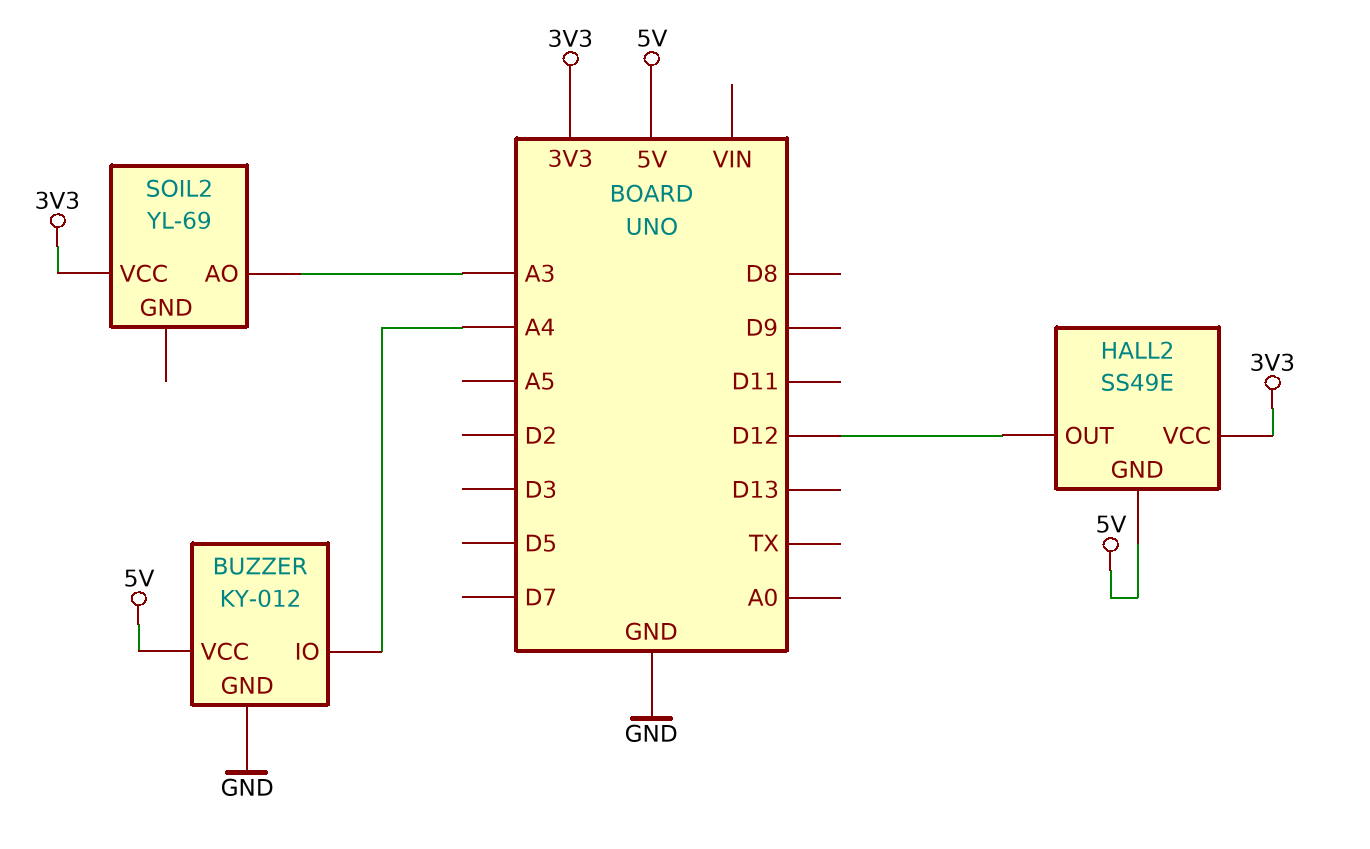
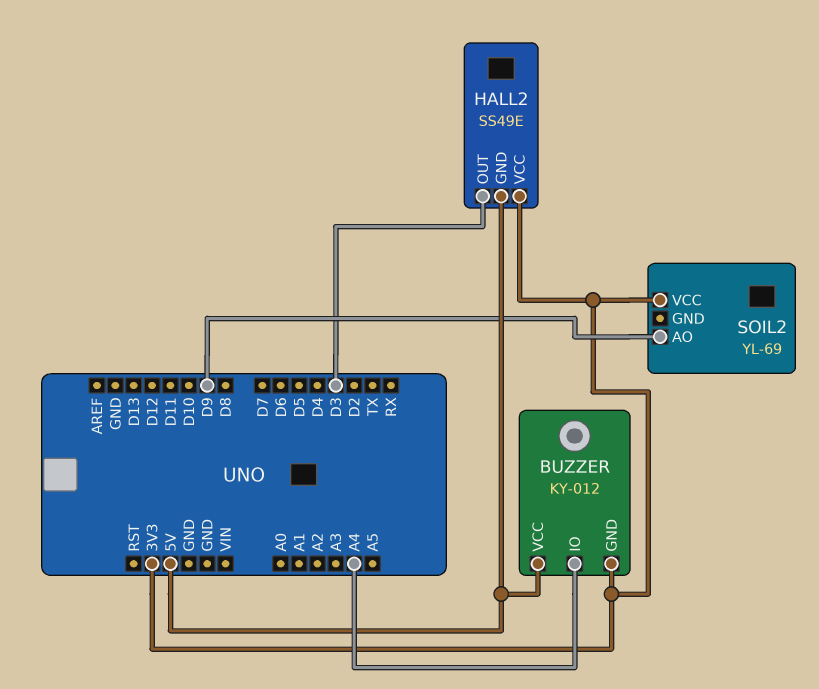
BUZZER pin GND: GND -> 3V3
HALL2 pin OUT: D12 -> D3
SOIL2 pin AO: A3 -> D9

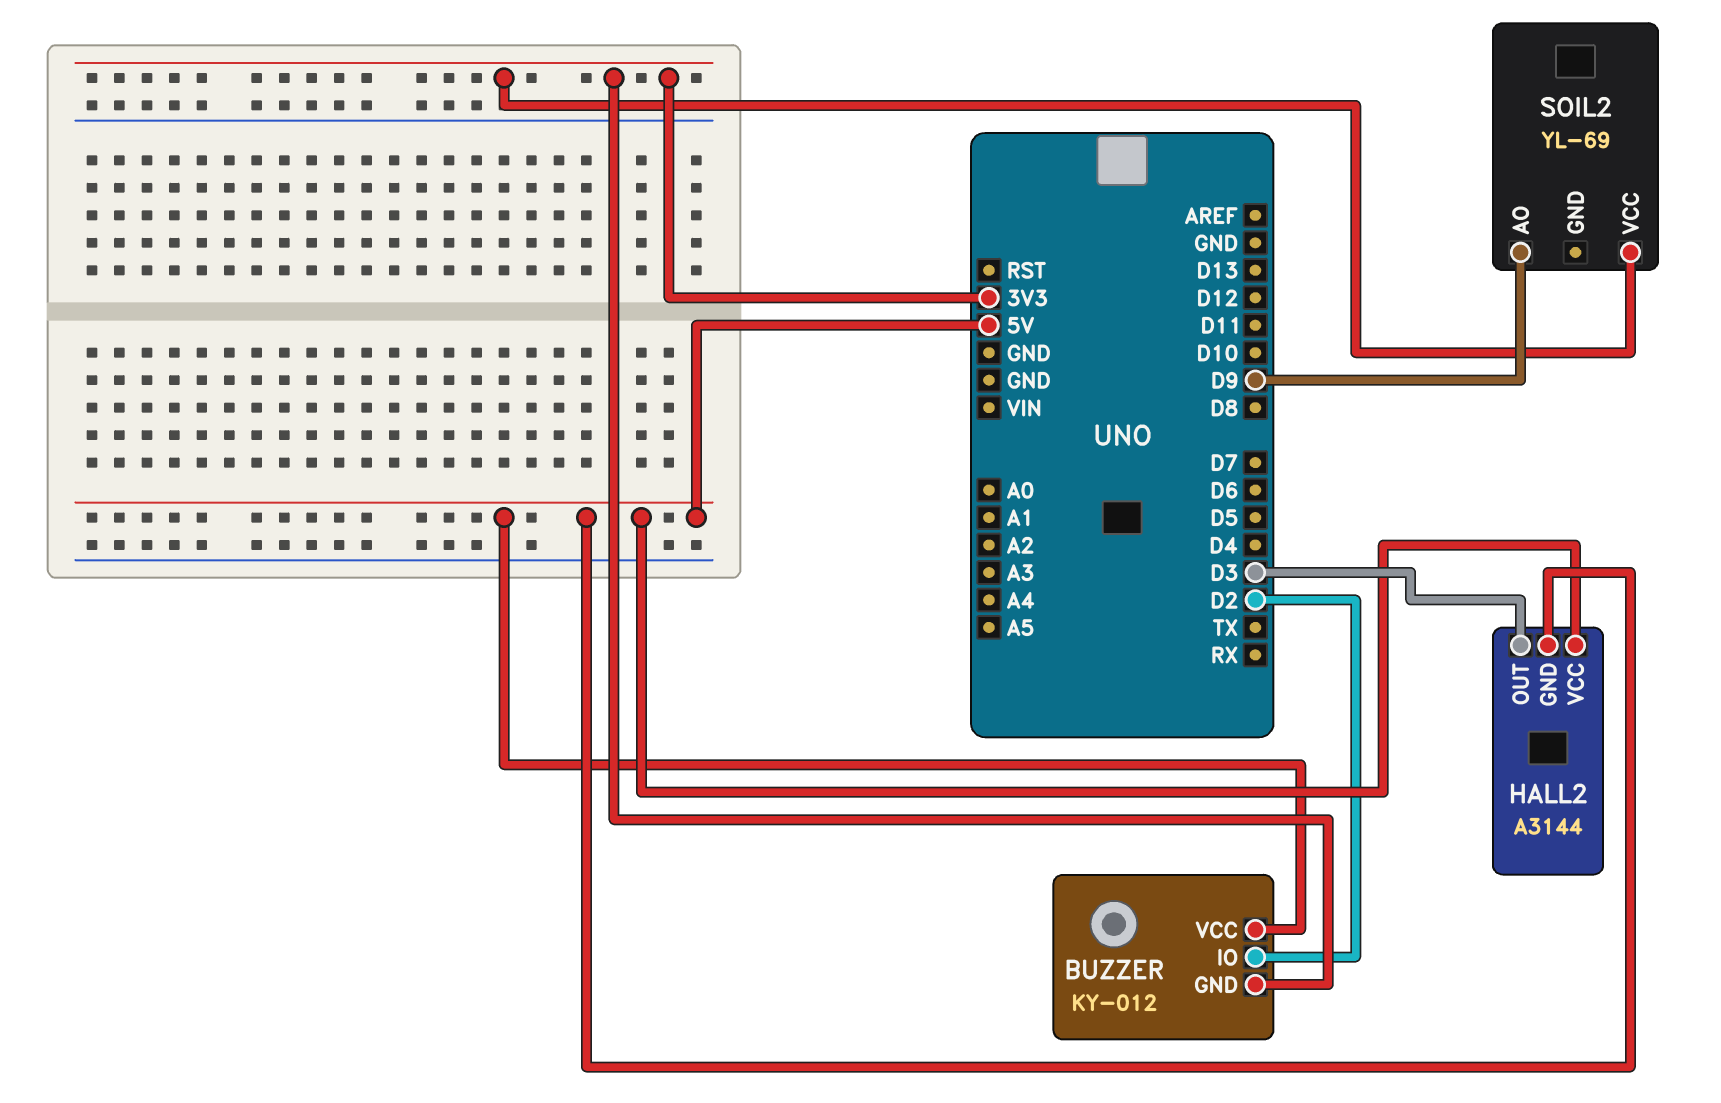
BUZZER pin IO: A4 -> D2
HALL2: SS49E -> A3144
HALL2 pin VCC: 3V3 -> 5V

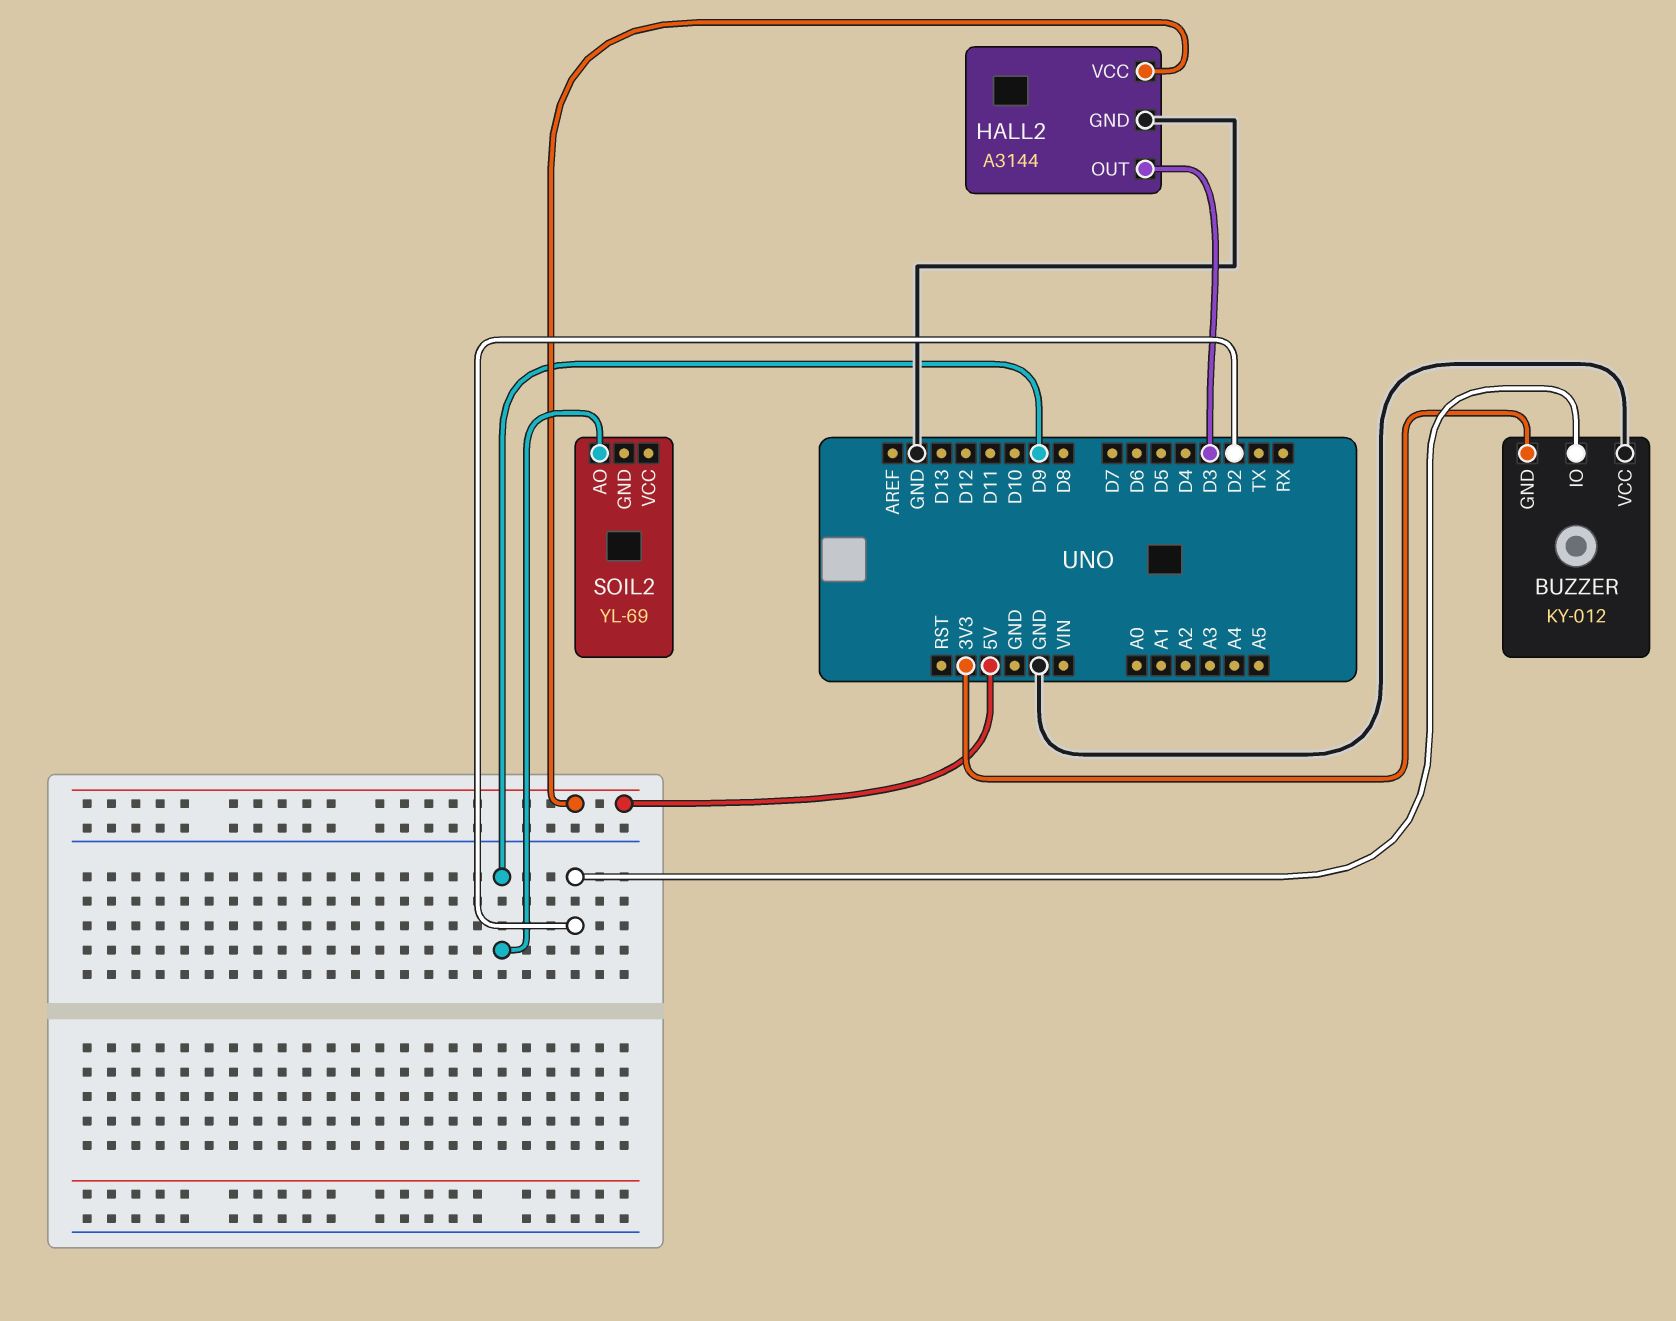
BUZZER pin VCC: 5V -> GND
HALL2 pin GND: 5V -> GND
SOIL2 pin VCC: 3V3 -> none

